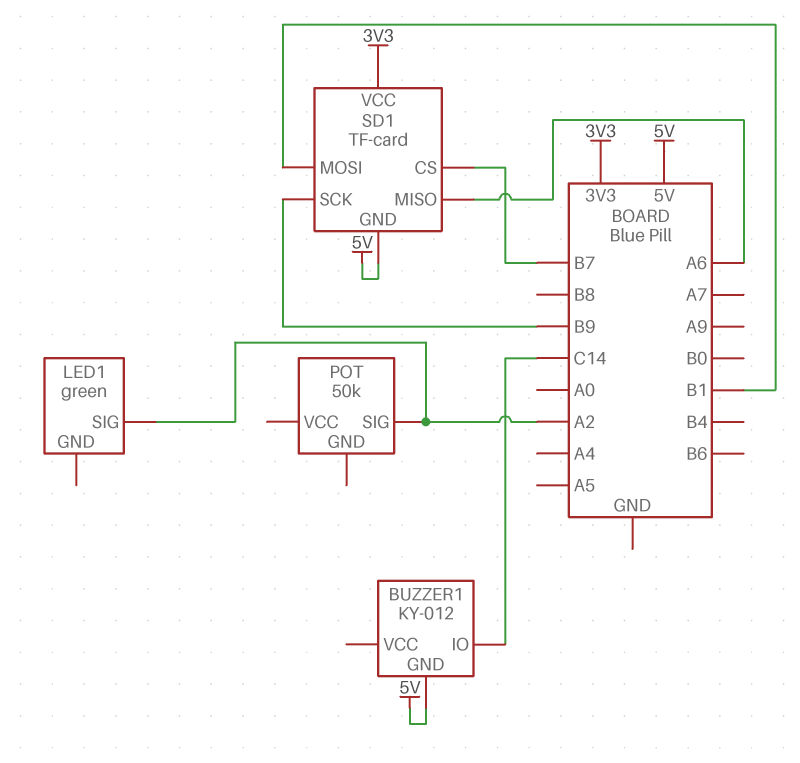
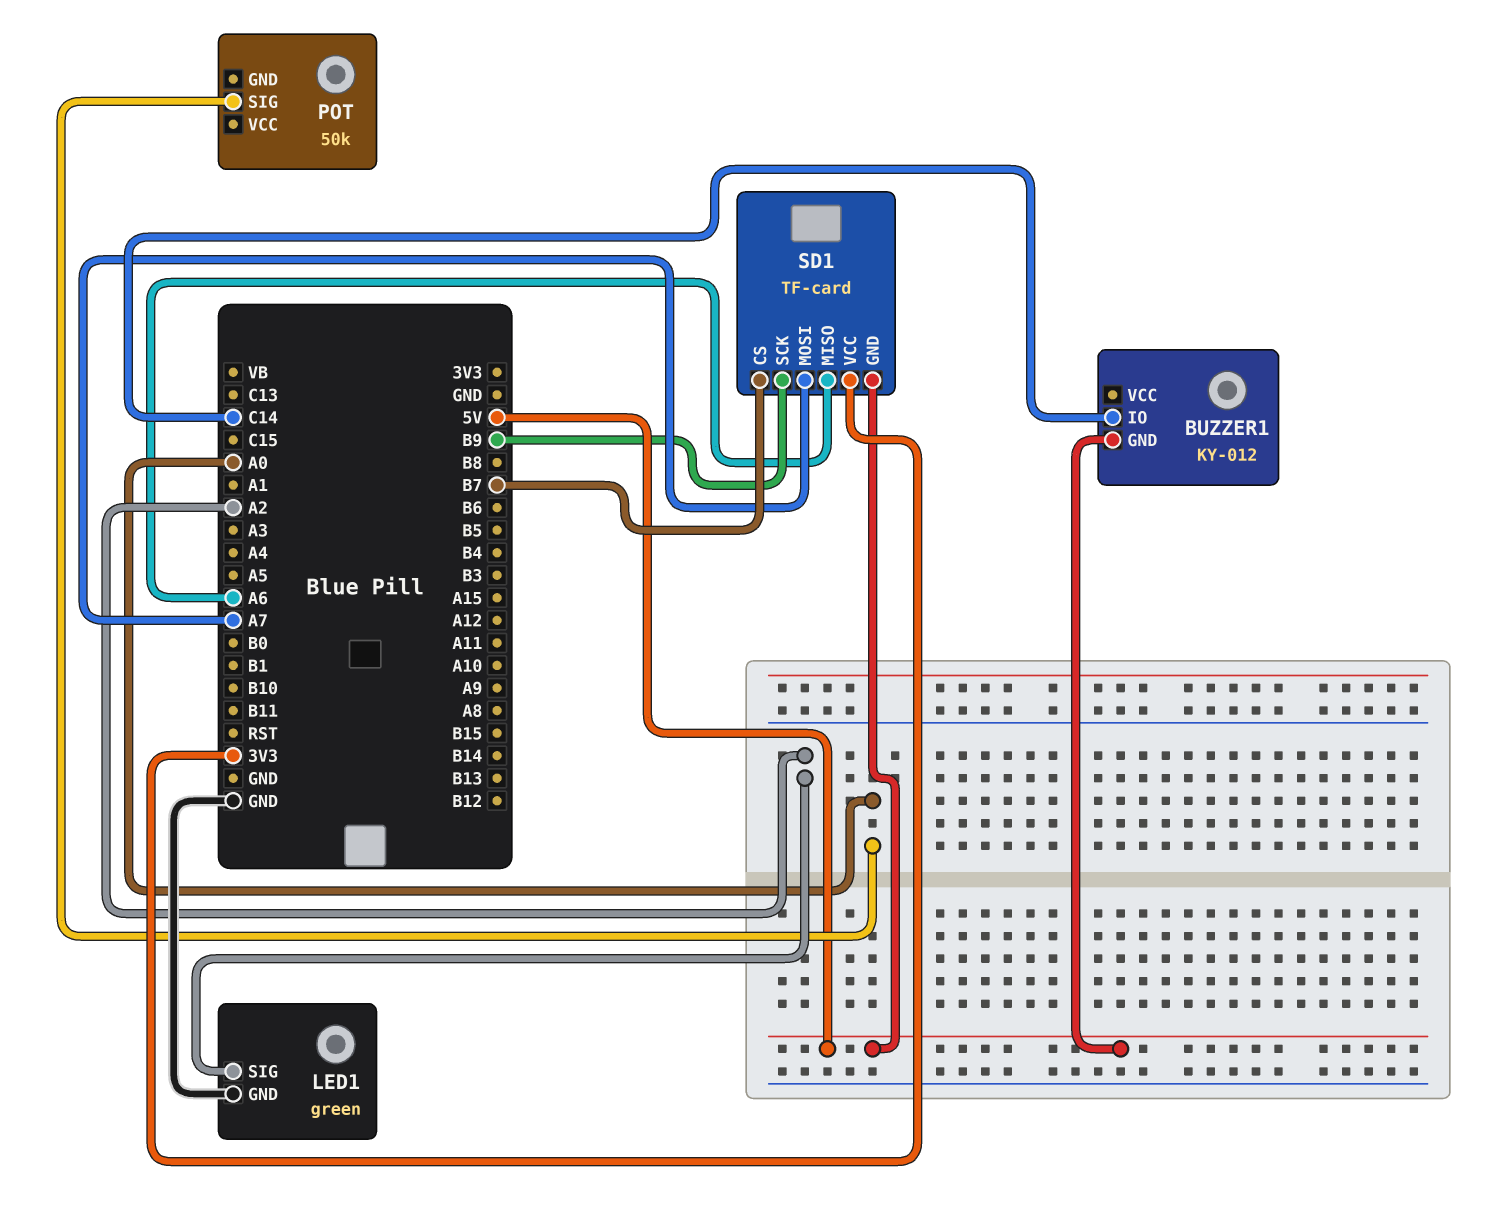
LED1 pin GND: none -> GND
POT pin SIG: A2 -> A0
SD1 pin MOSI: B1 -> A7

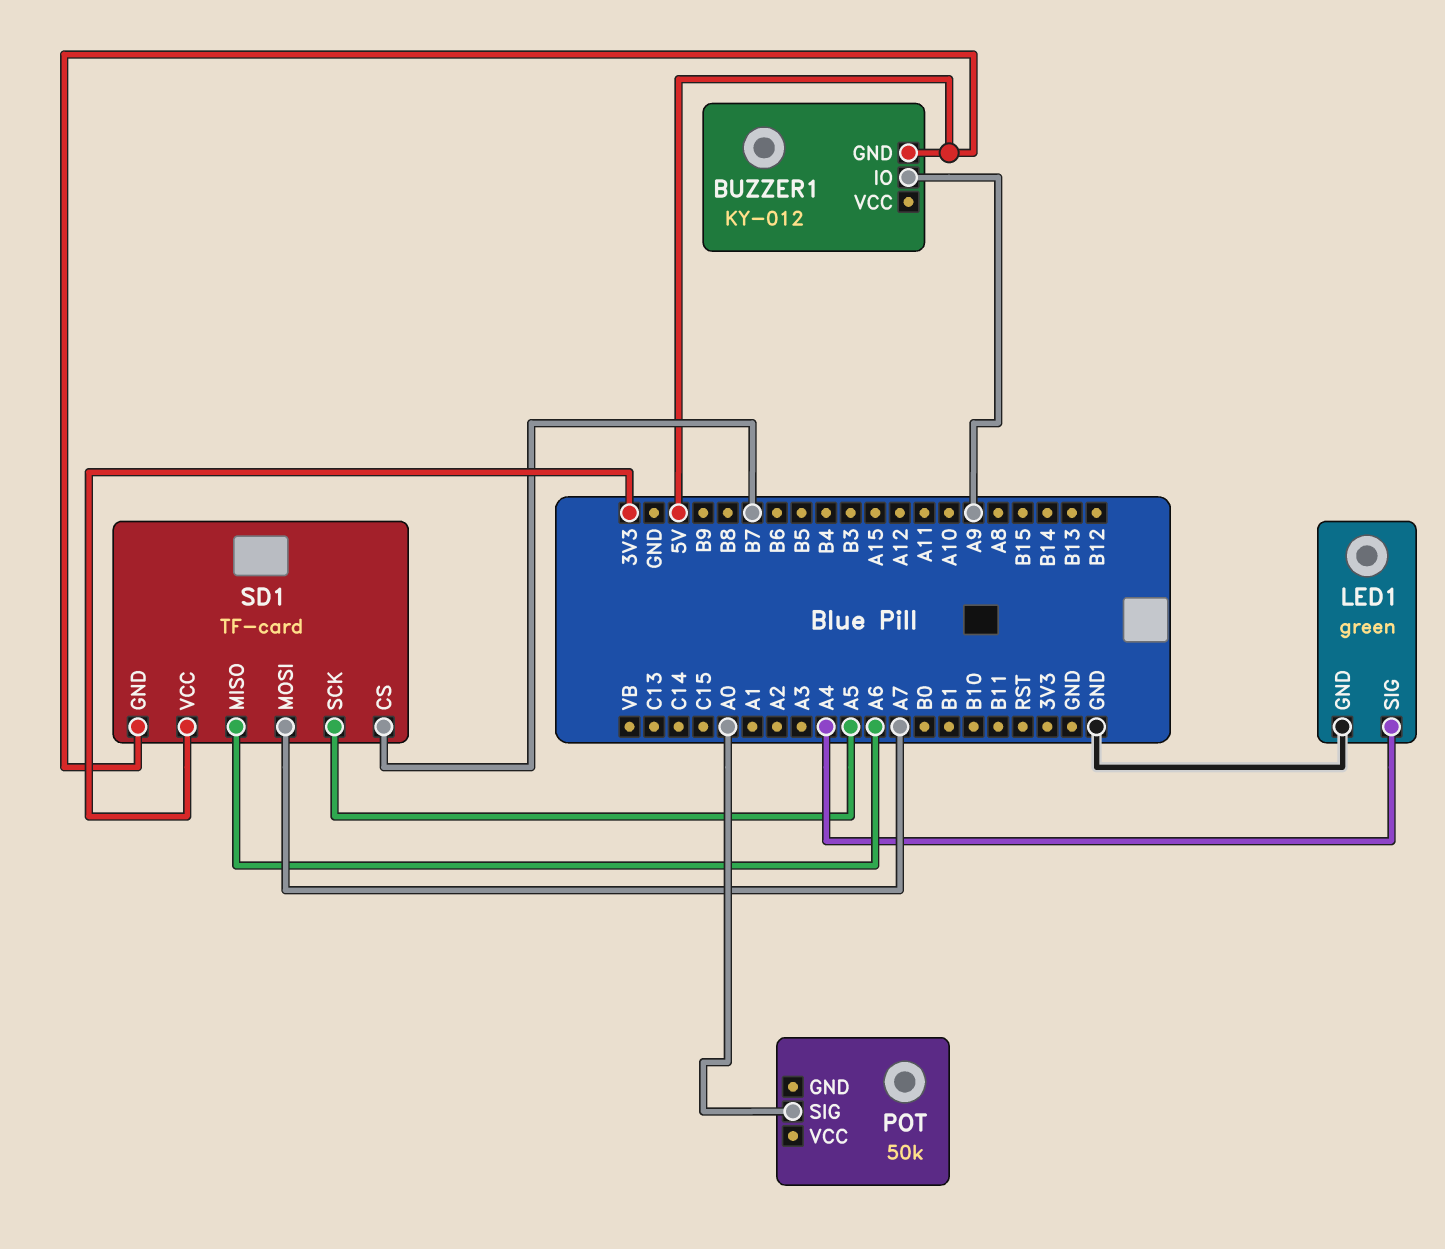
BUZZER1 pin IO: C14 -> A9
LED1 pin SIG: A2 -> A4
SD1 pin SCK: B9 -> A5

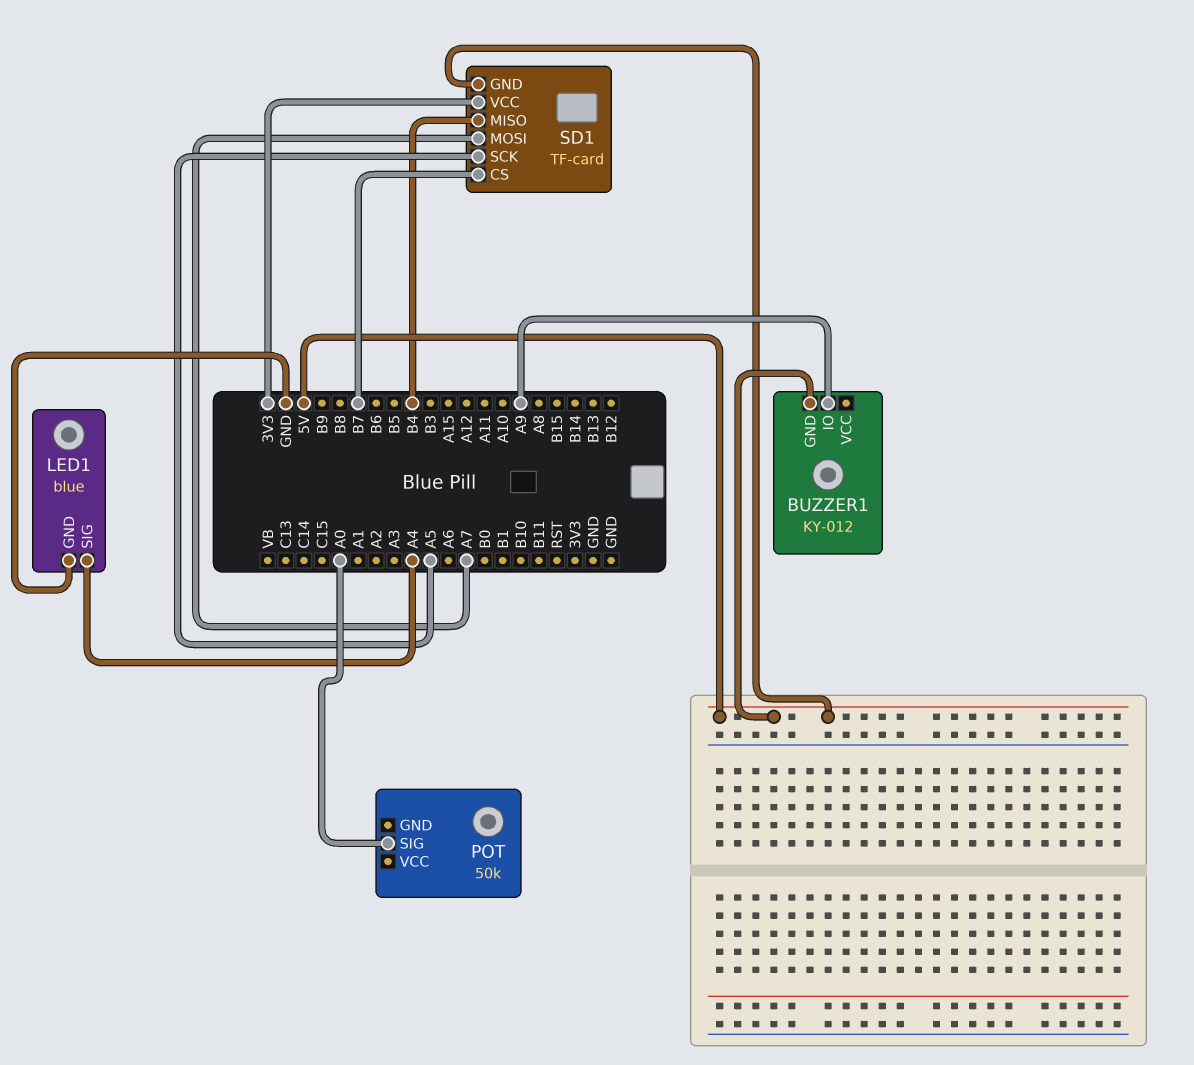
LED1: green -> blue
SD1 pin MISO: A6 -> B4

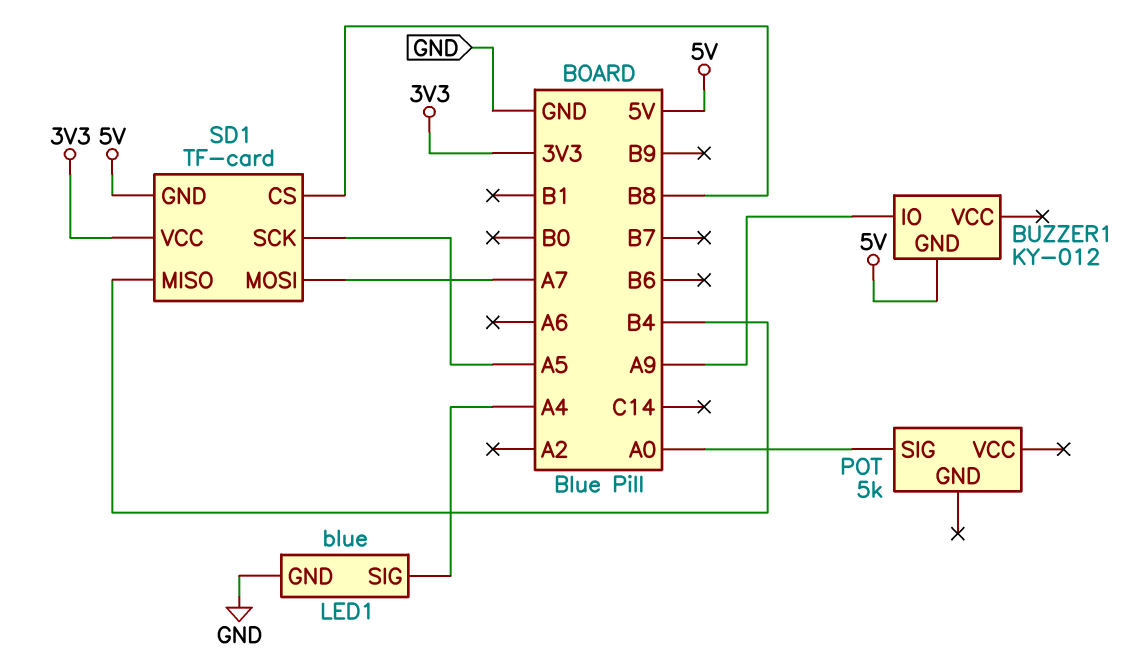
POT: 50k -> 5k
SD1 pin CS: B7 -> B8

